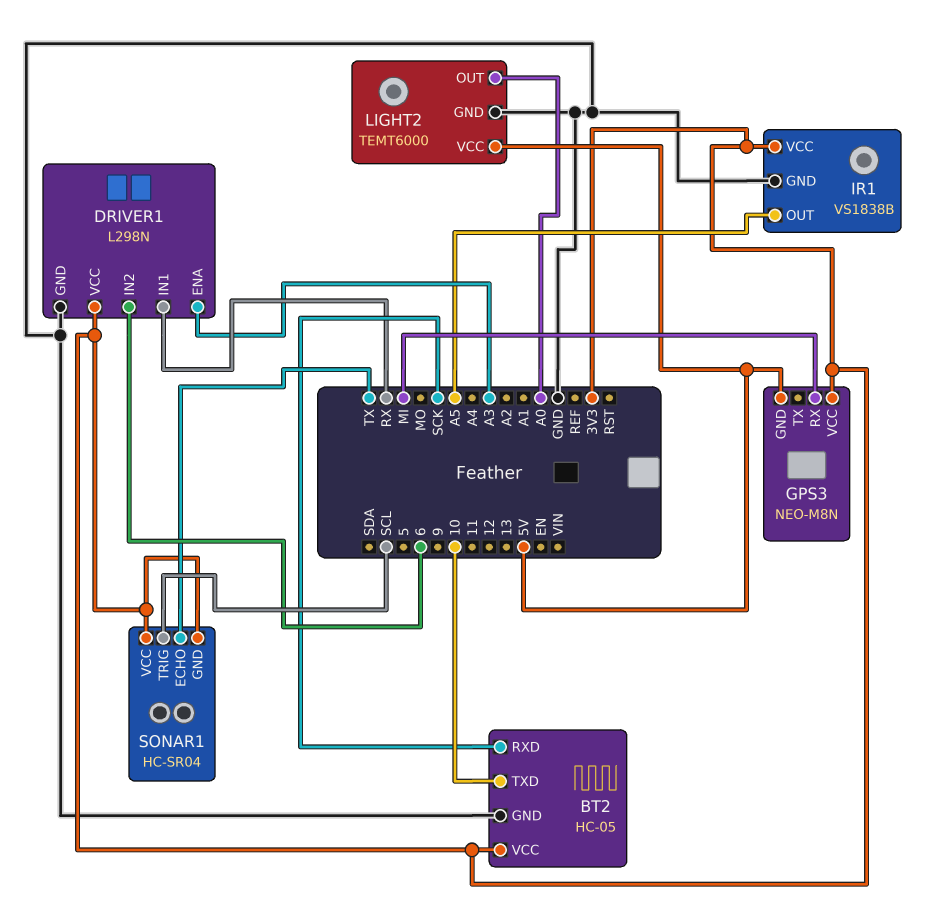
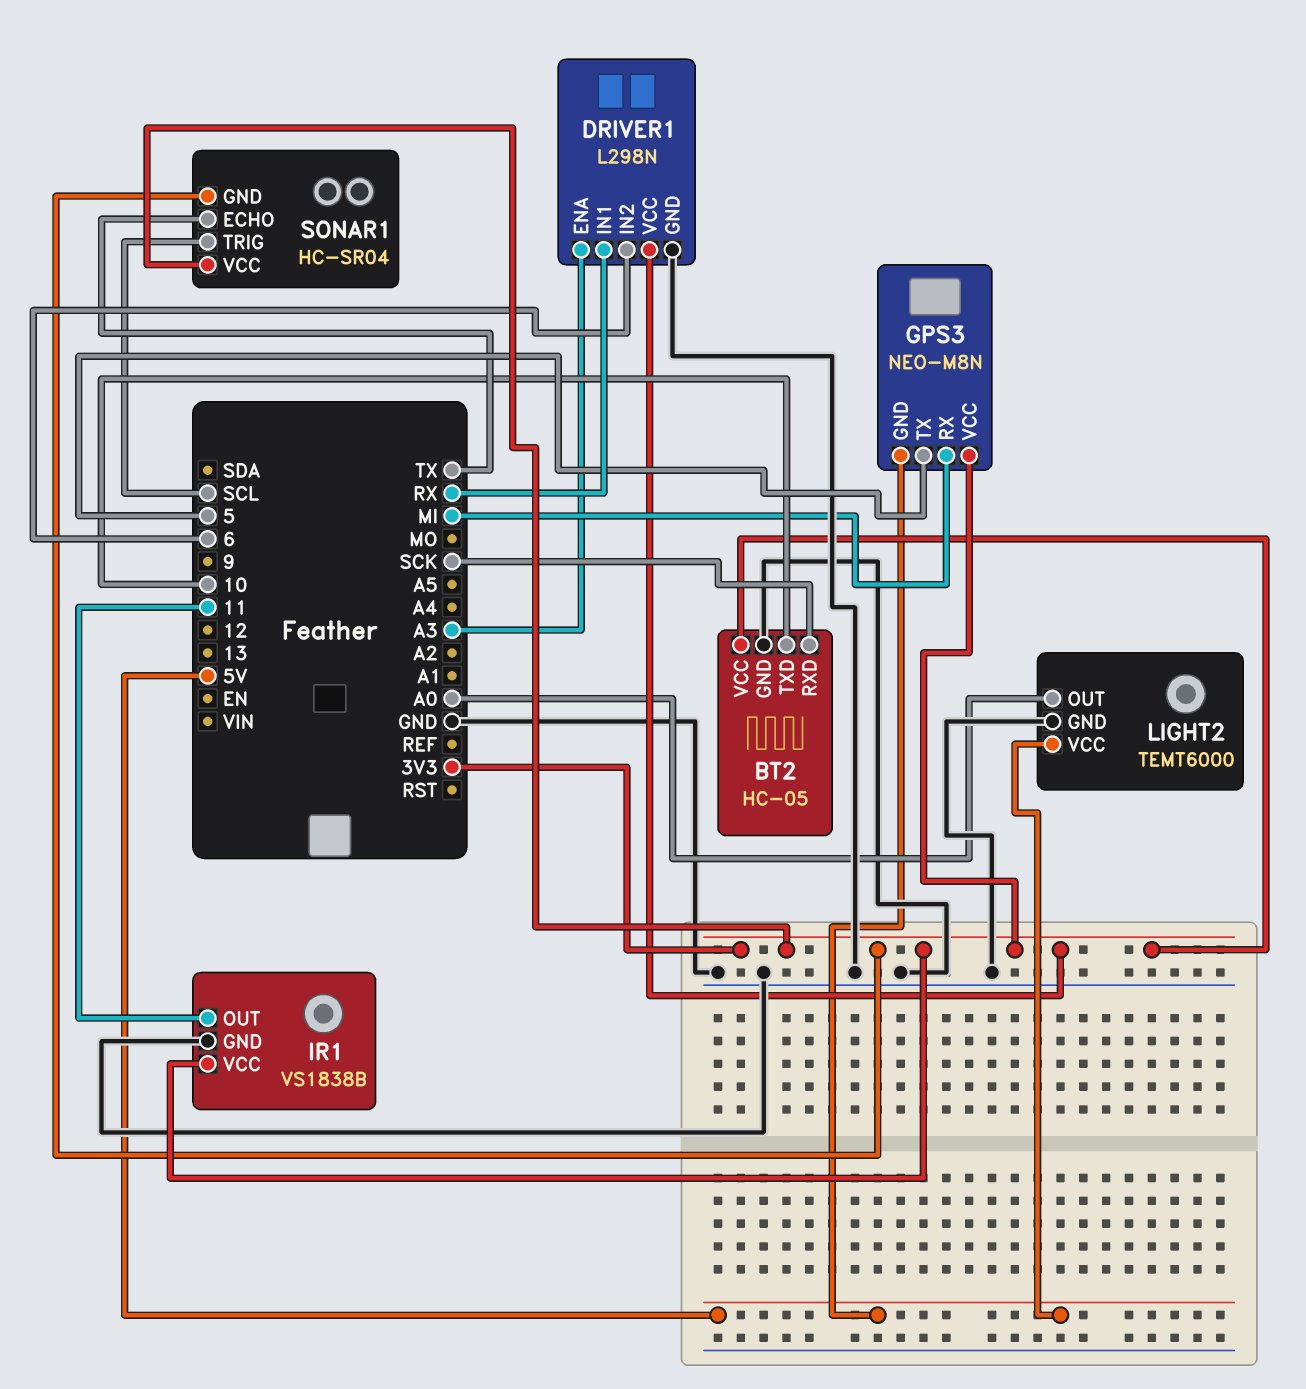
GPS3 pin TX: none -> 5
IR1 pin OUT: A5 -> 11

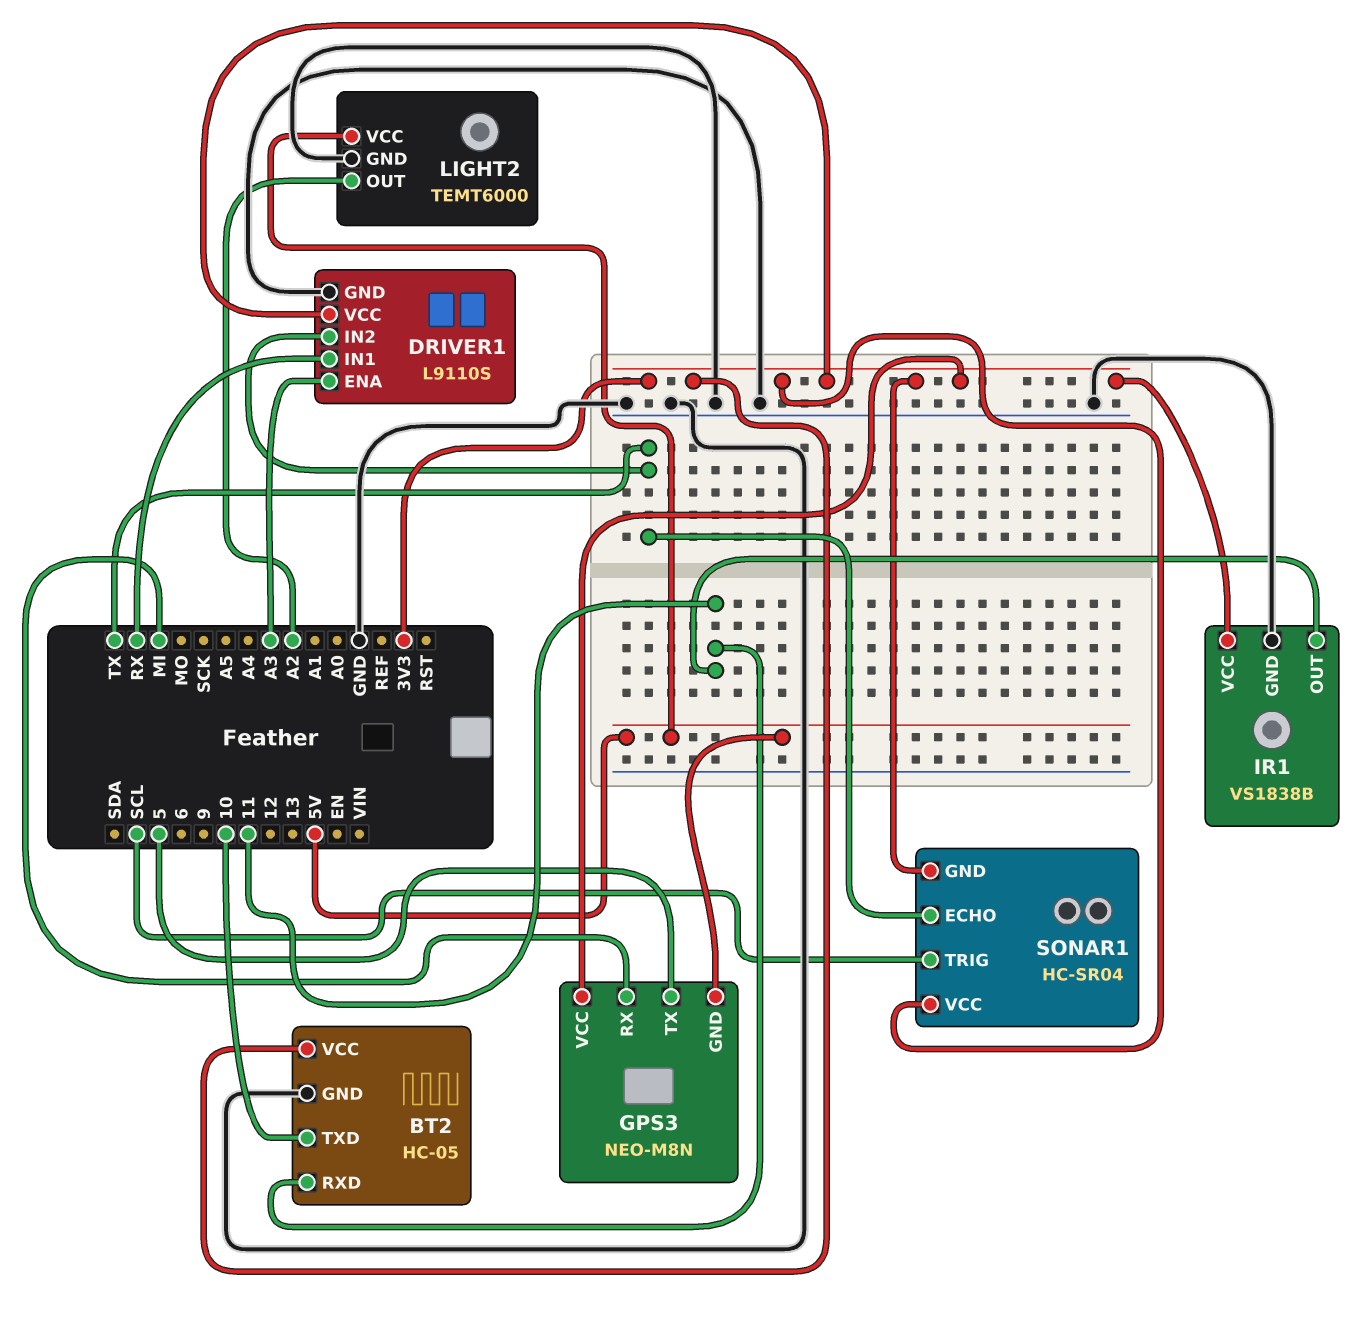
BT2 pin RXD: SCK -> 11
DRIVER1: L298N -> L9110S
DRIVER1 pin IN2: 6 -> TX
LIGHT2 pin OUT: A0 -> A2

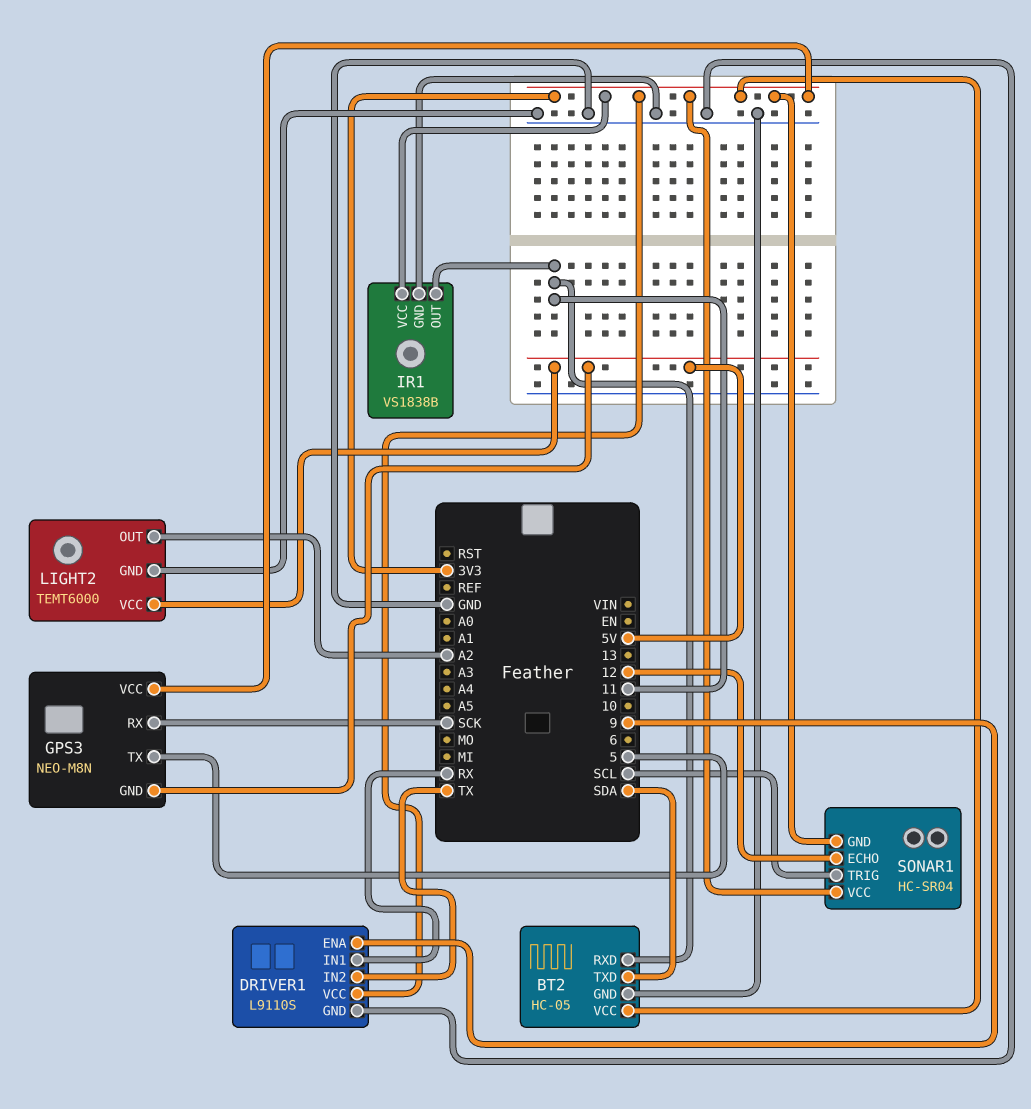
BT2 pin TXD: 10 -> SDA
DRIVER1 pin ENA: A3 -> 9
GPS3 pin RX: MI -> SCK
SONAR1 pin ECHO: TX -> 12

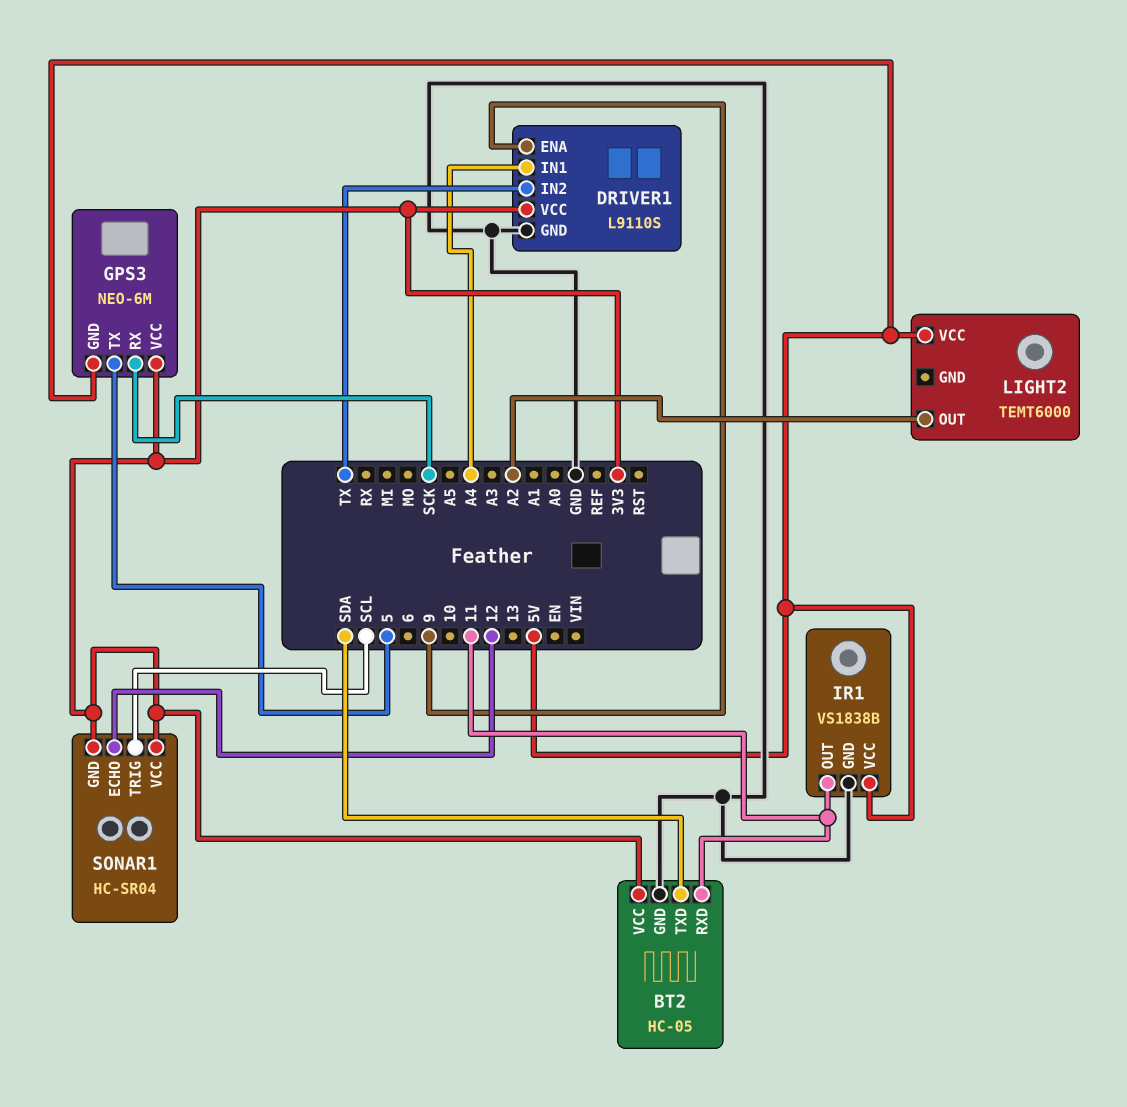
DRIVER1 pin IN1: RX -> A4
GPS3: NEO-M8N -> NEO-6M
IR1 pin VCC: 3V3 -> 5V
LIGHT2 pin GND: GND -> none

